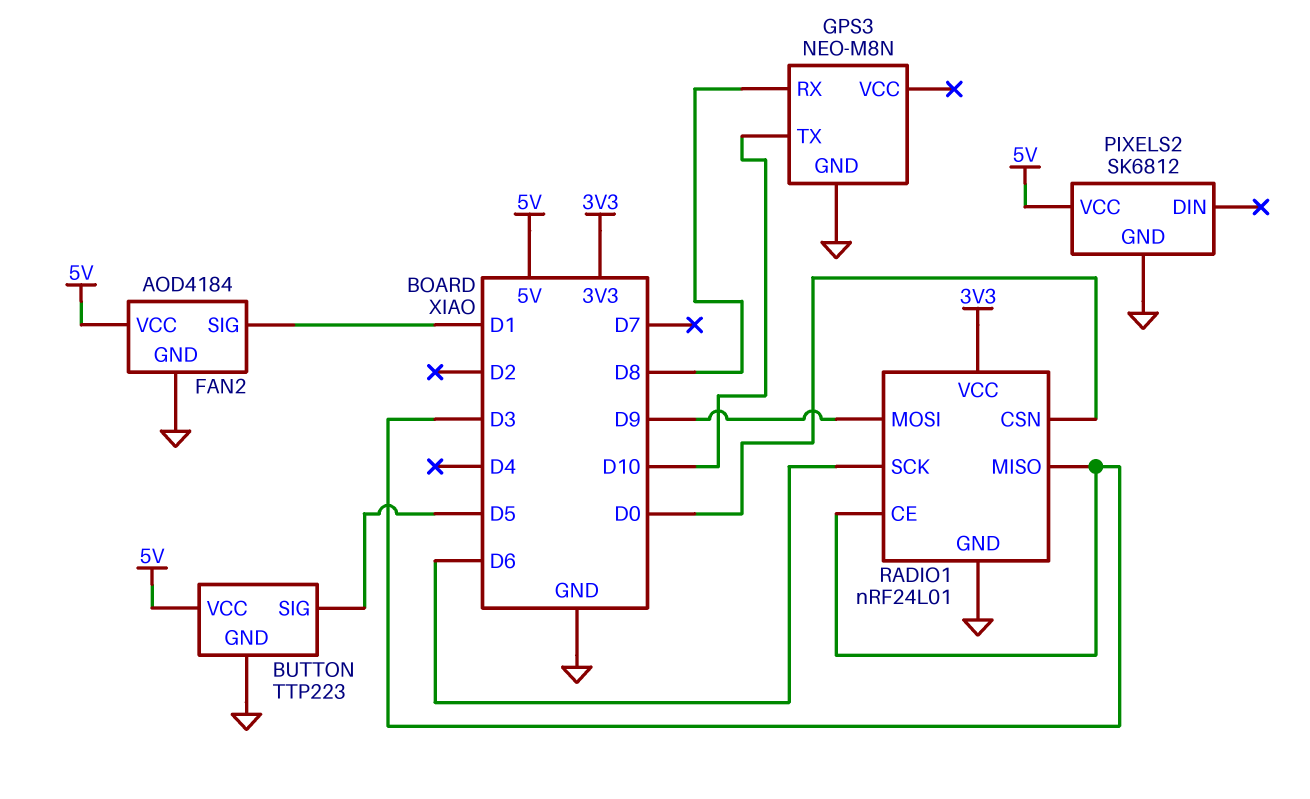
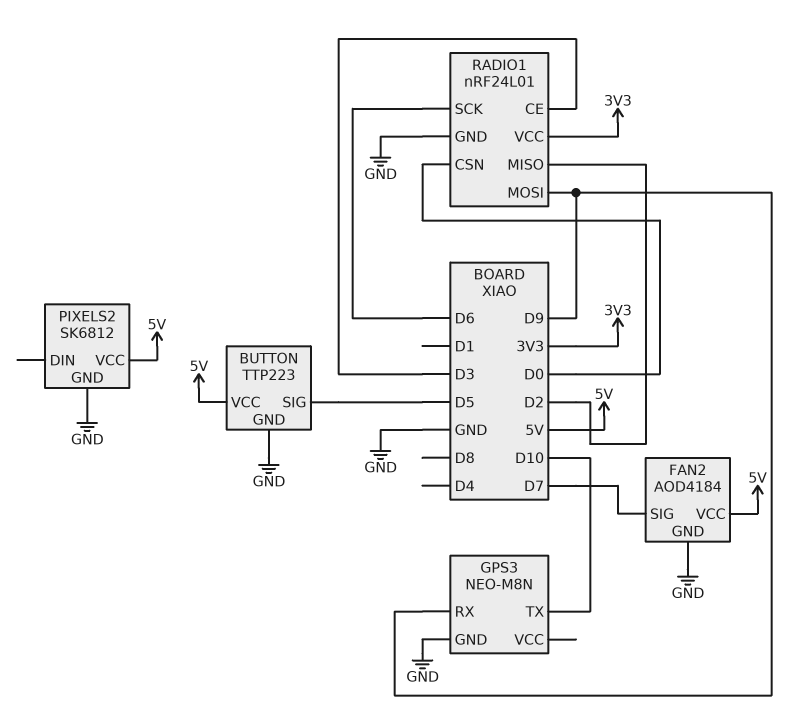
FAN2 pin SIG: D1 -> D7
GPS3 pin RX: D8 -> D9
RADIO1 pin MISO: D3 -> D2

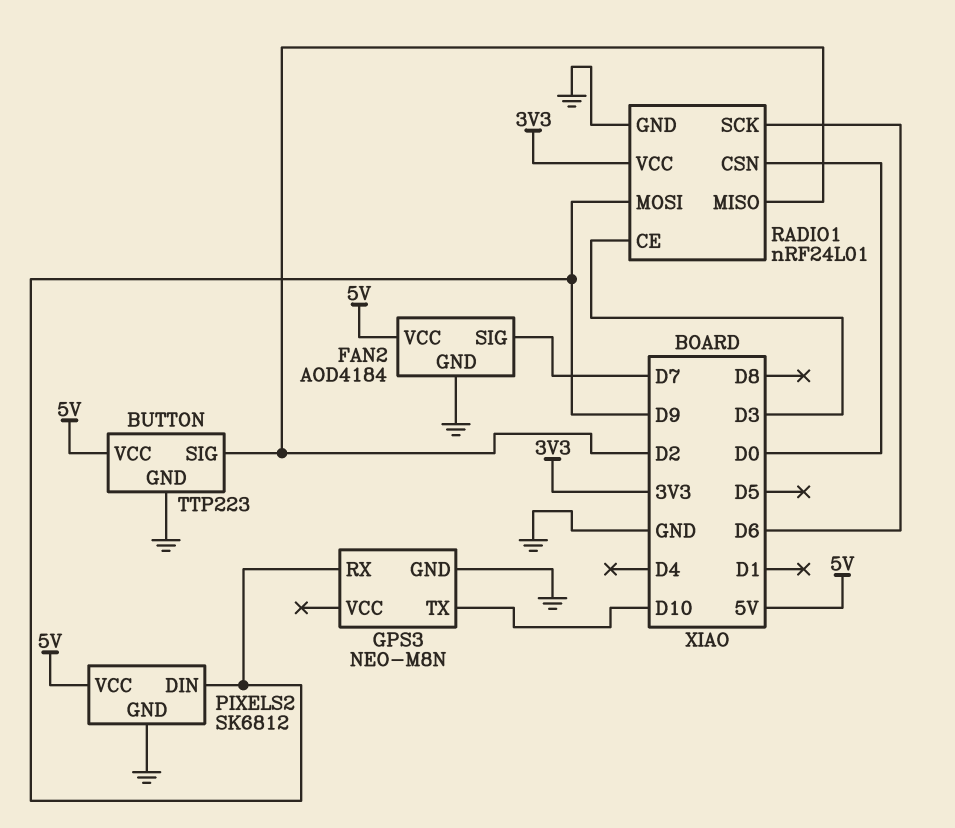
BUTTON pin SIG: D5 -> D2
PIXELS2 pin DIN: none -> D9

